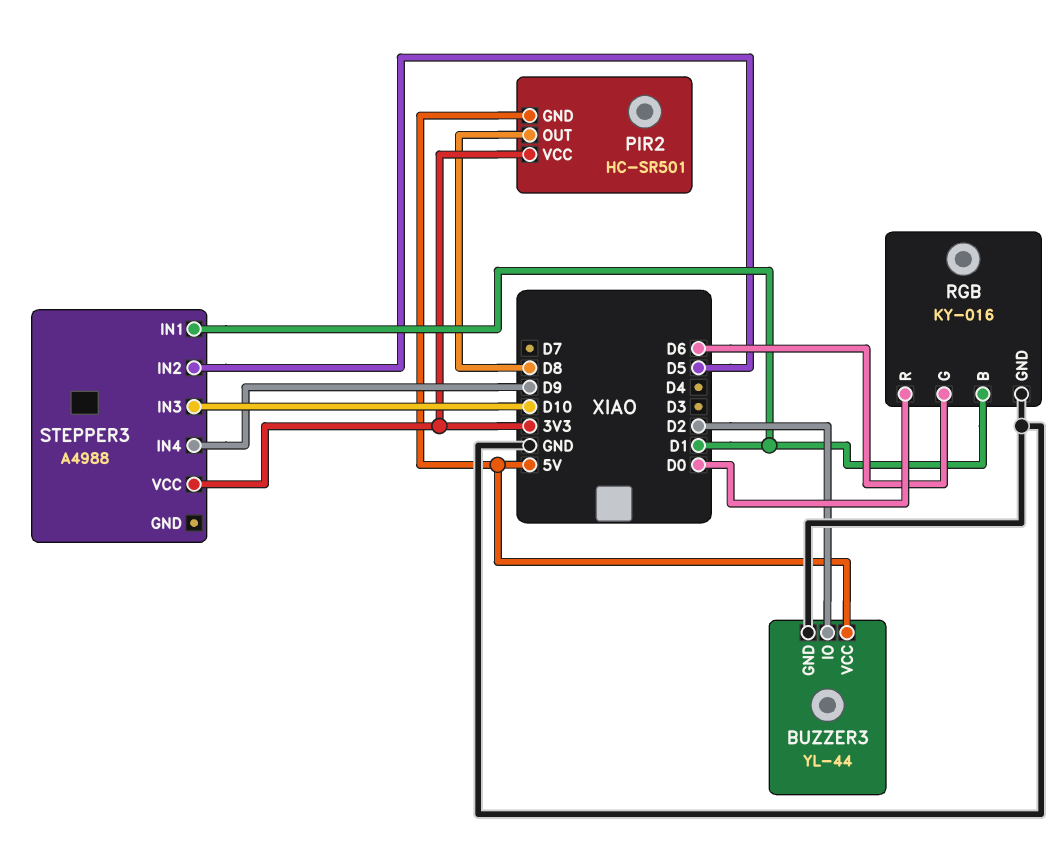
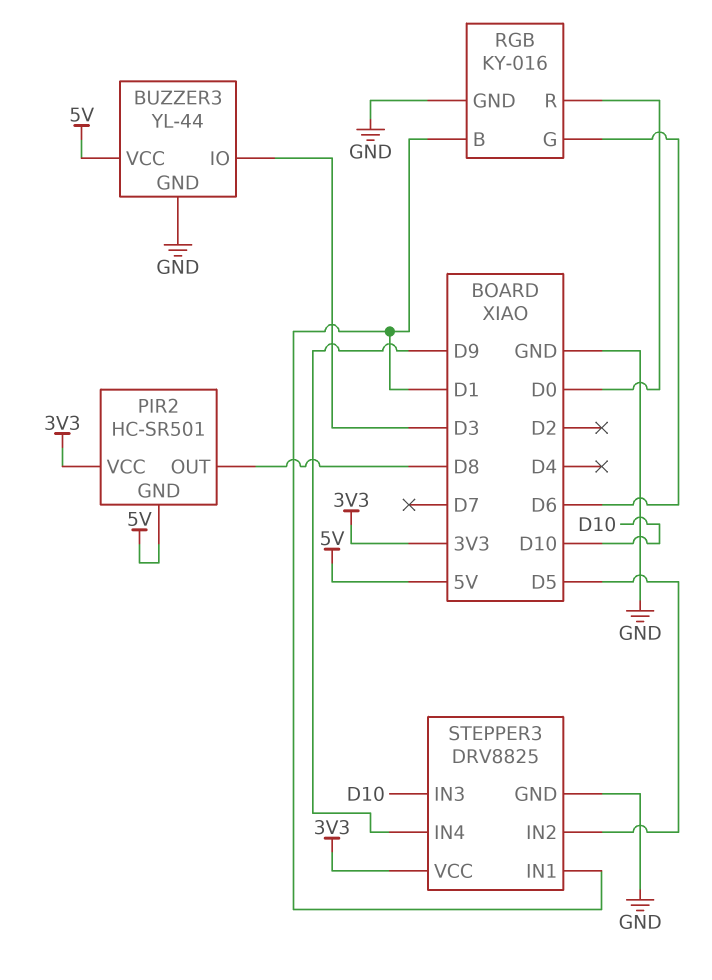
BUZZER3 pin IO: D2 -> D3
STEPPER3: A4988 -> DRV8825
STEPPER3 pin GND: none -> GND

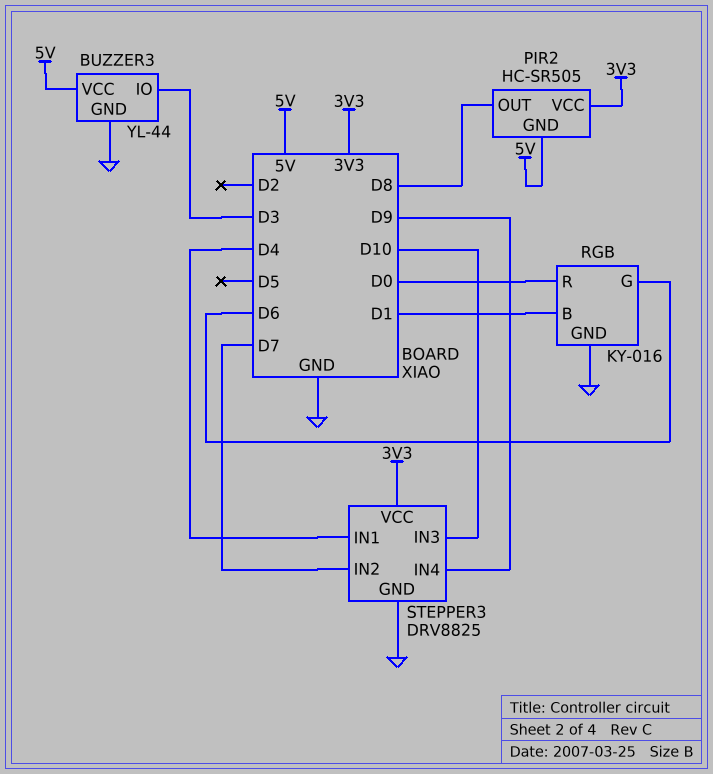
PIR2: HC-SR501 -> HC-SR505
STEPPER3 pin IN1: D1 -> D4
STEPPER3 pin IN2: D5 -> D7

